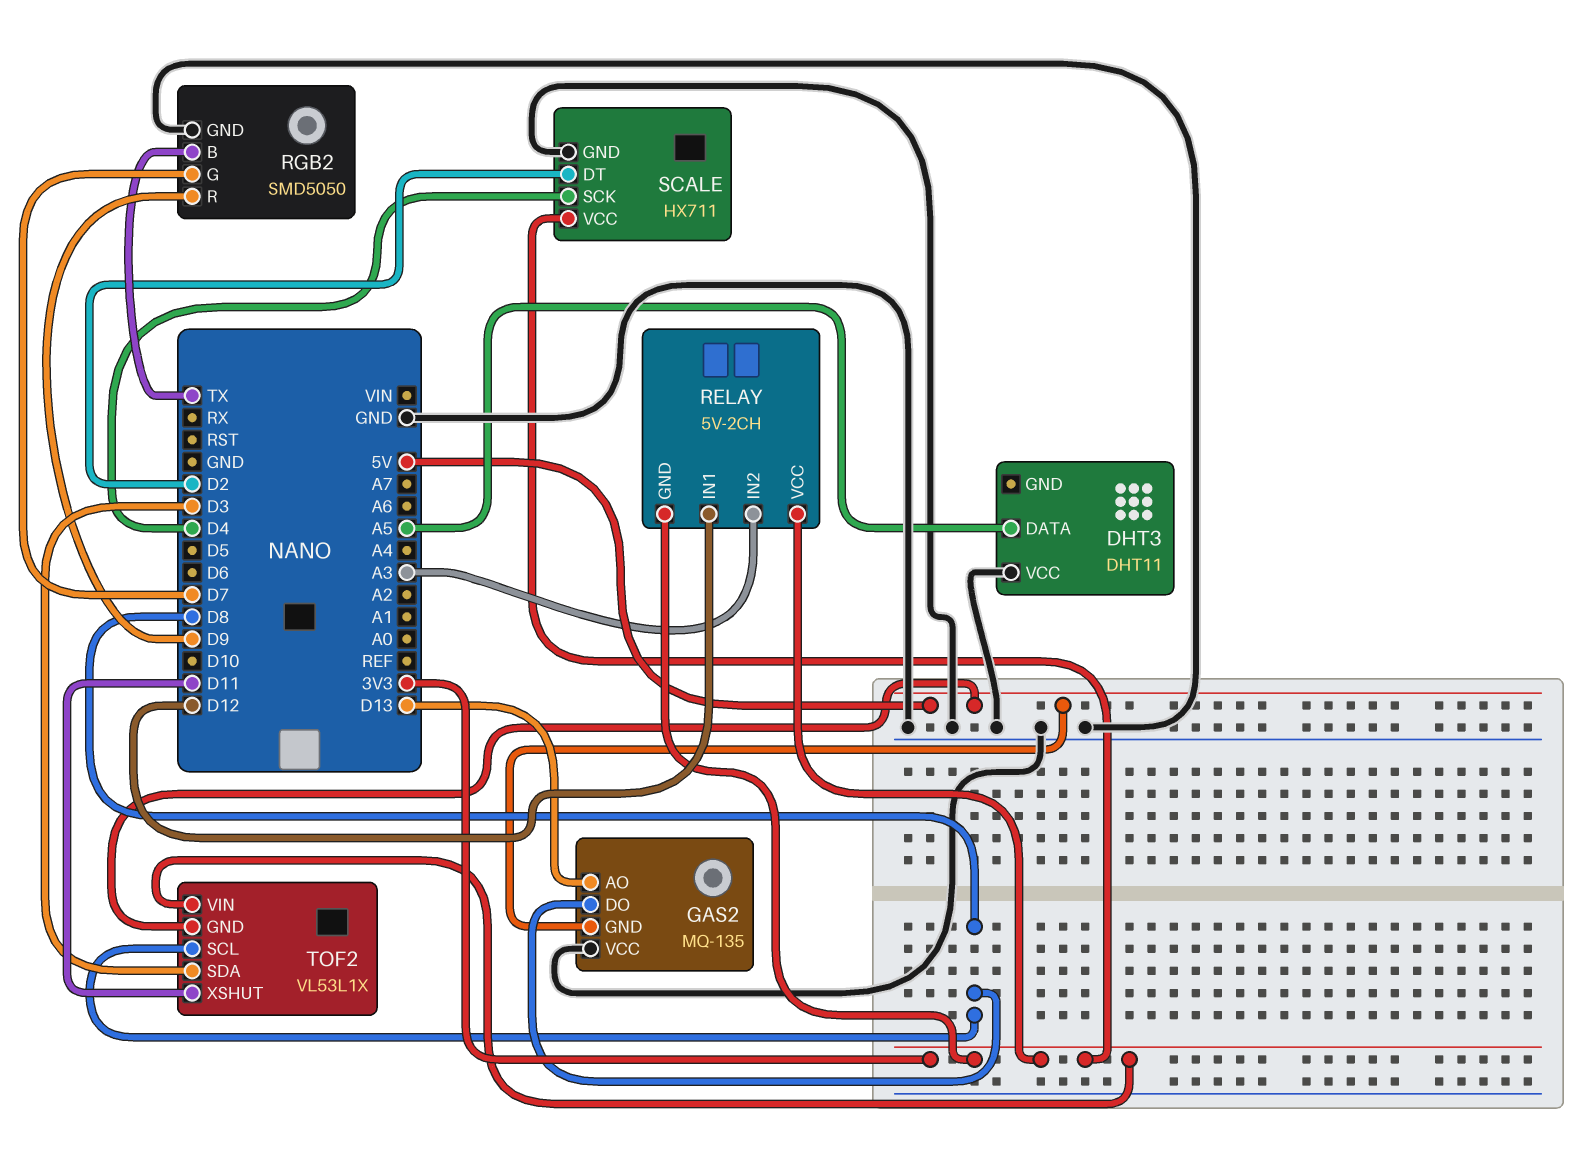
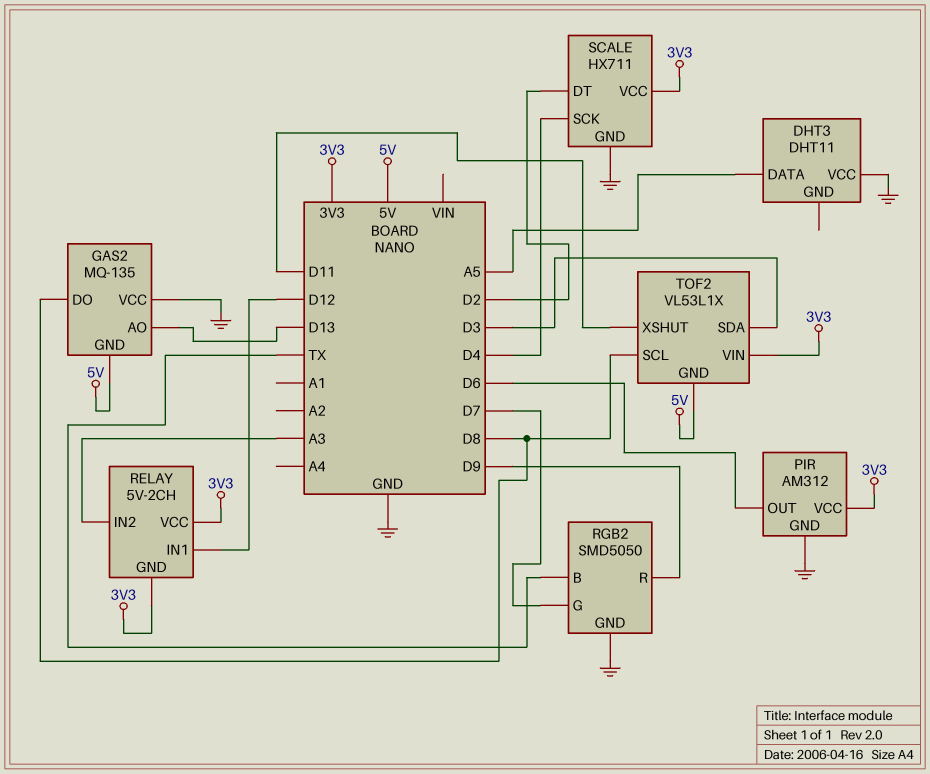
PIR: none -> AM312
PIR pin GND: none -> GND
PIR pin OUT: none -> D6
PIR pin VCC: none -> 3V3

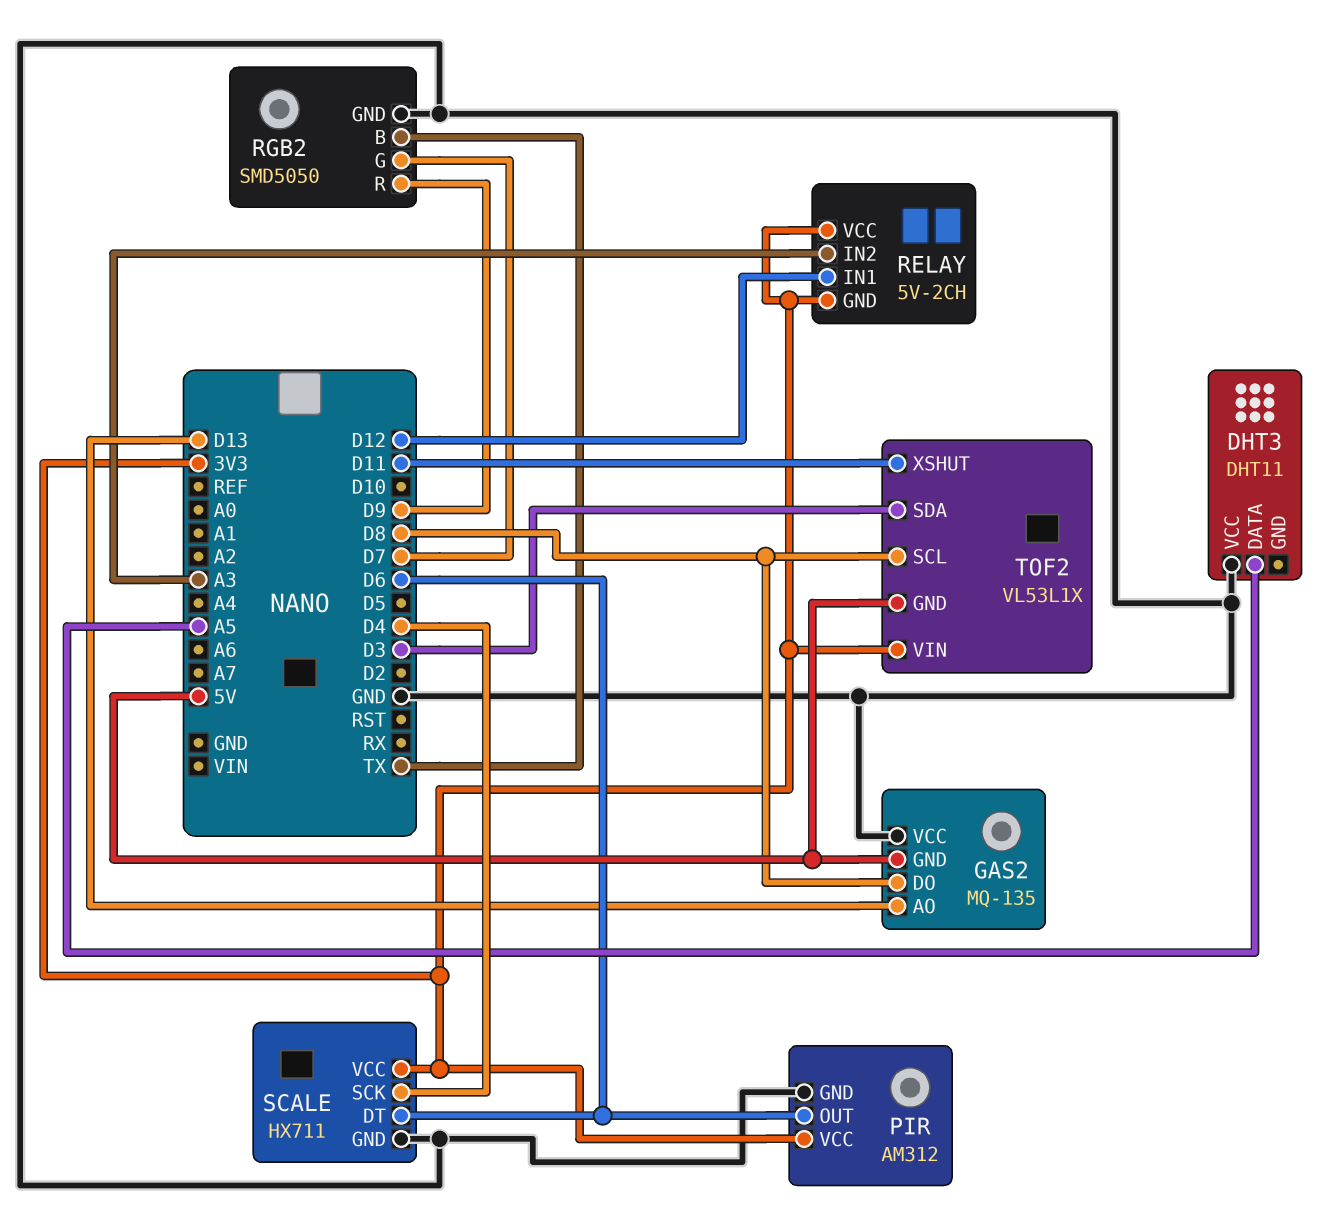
SCALE pin DT: D2 -> D6

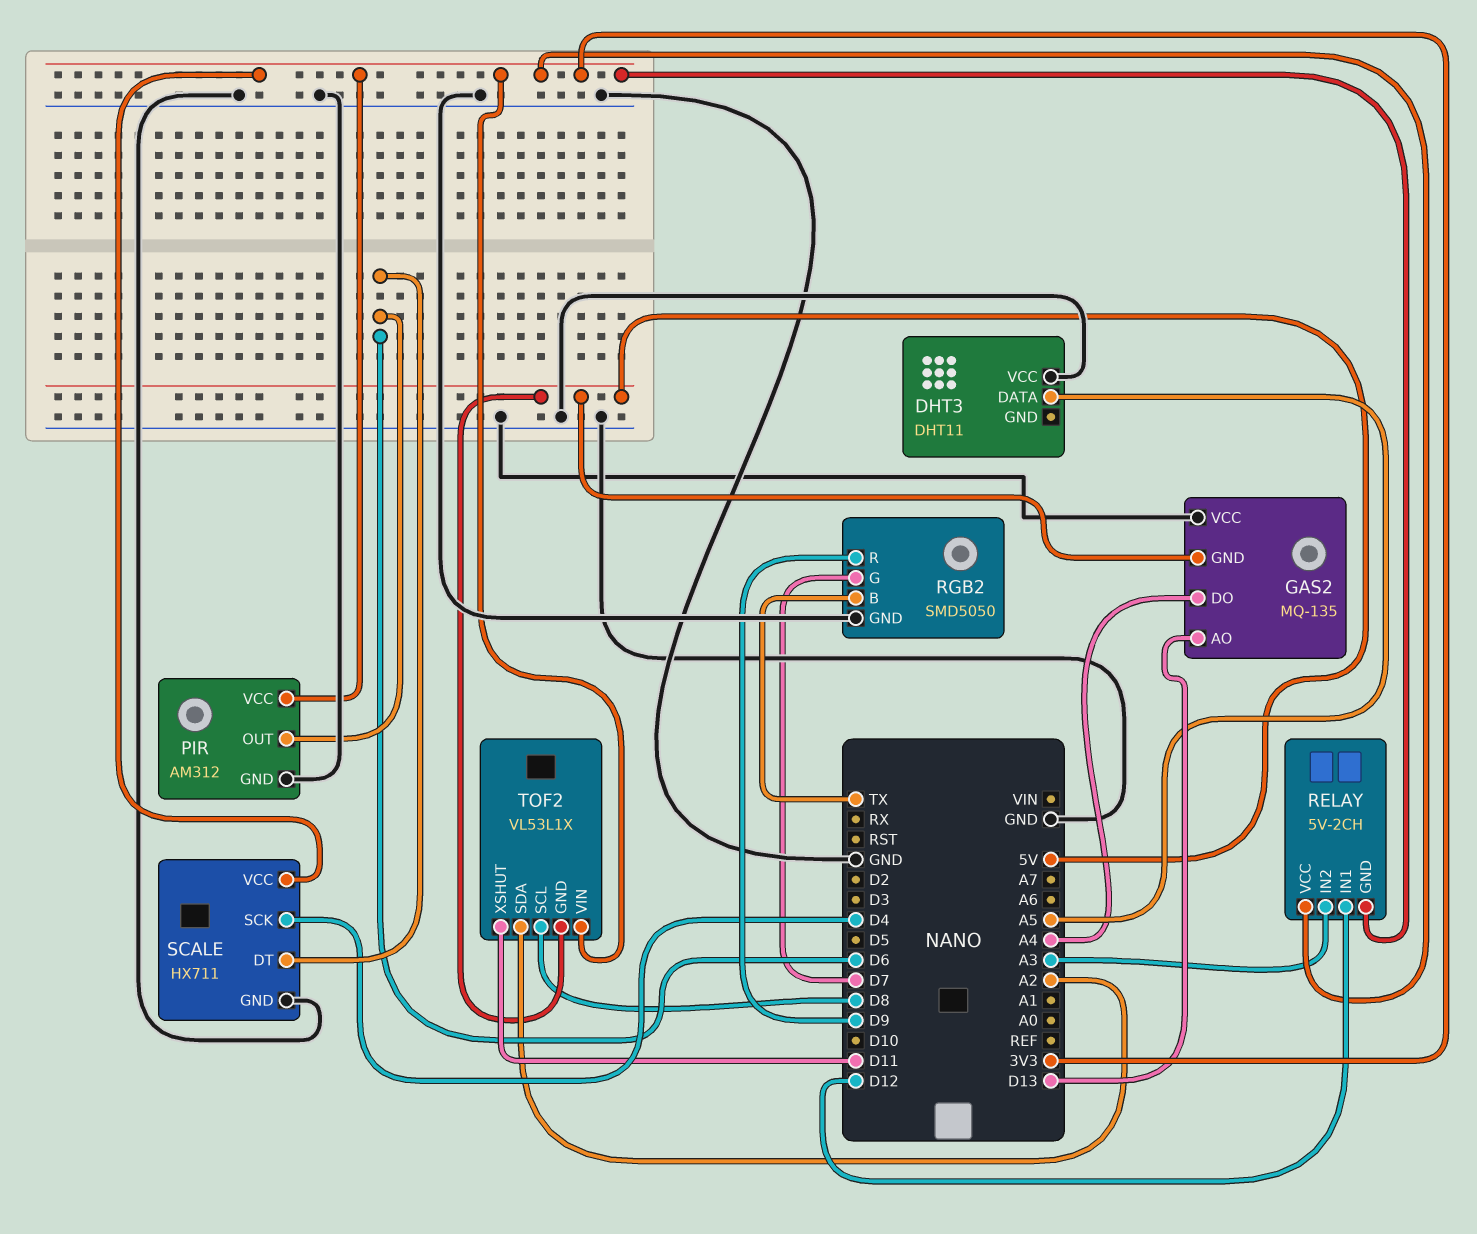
GAS2 pin DO: D8 -> A4
TOF2 pin SDA: D3 -> A2

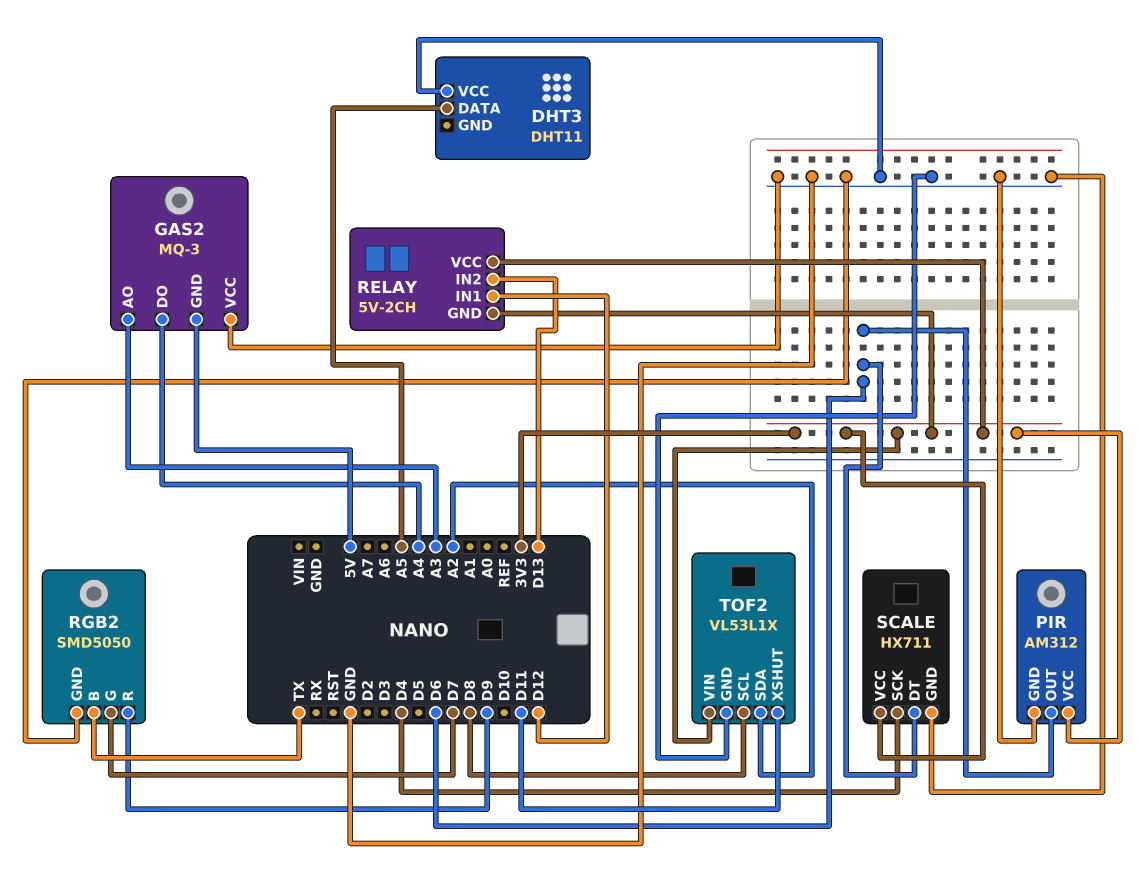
GAS2: MQ-135 -> MQ-3
GAS2 pin AO: D13 -> A3
RELAY pin IN2: A3 -> D13
TOF2 pin GND: 5V -> GND

